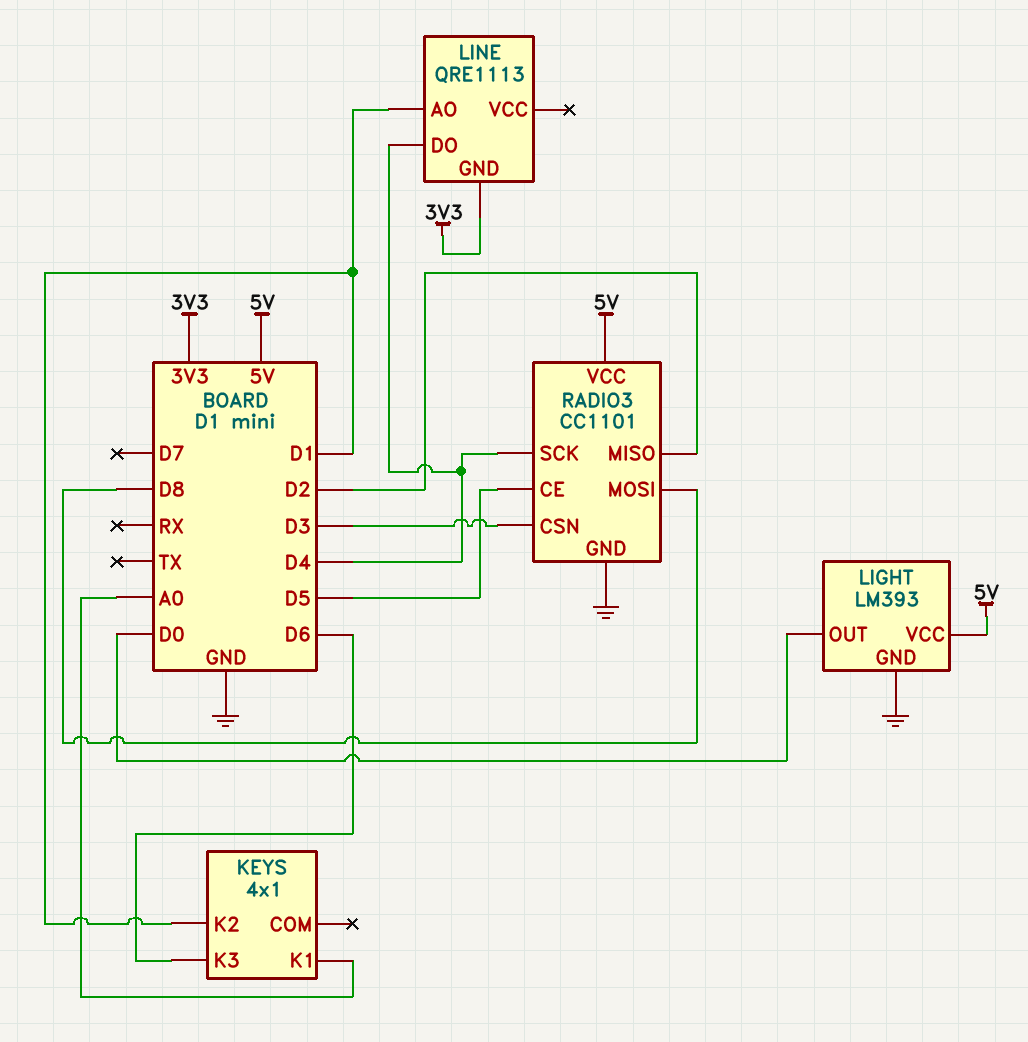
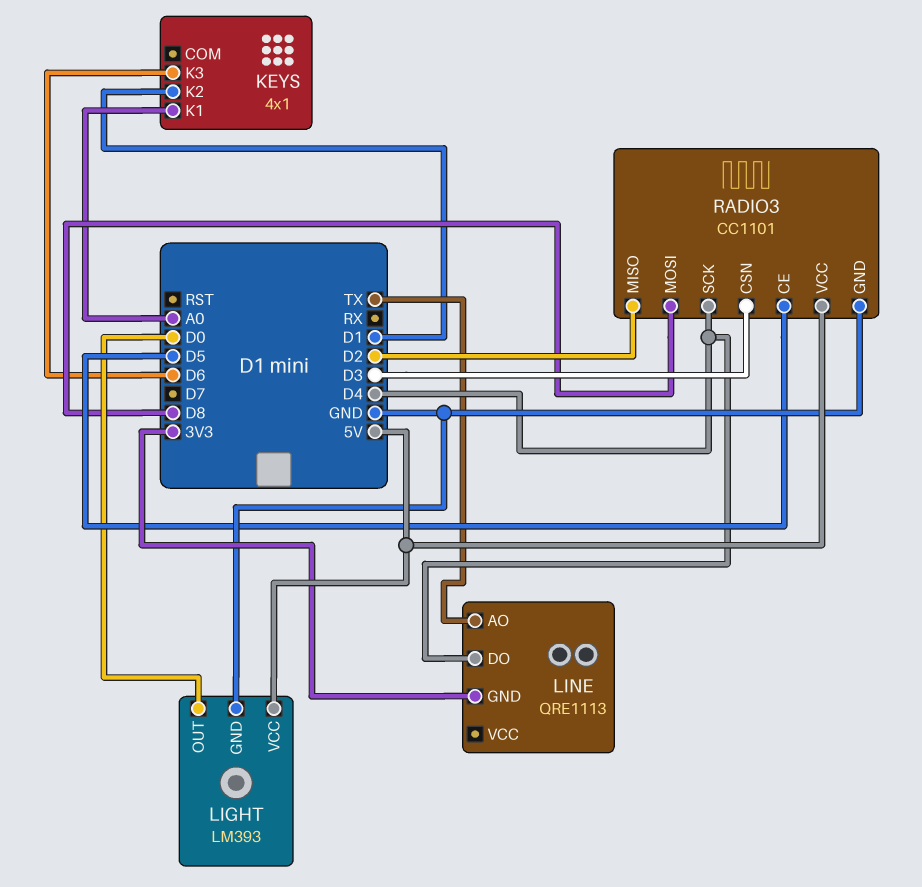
LINE pin AO: D1 -> TX

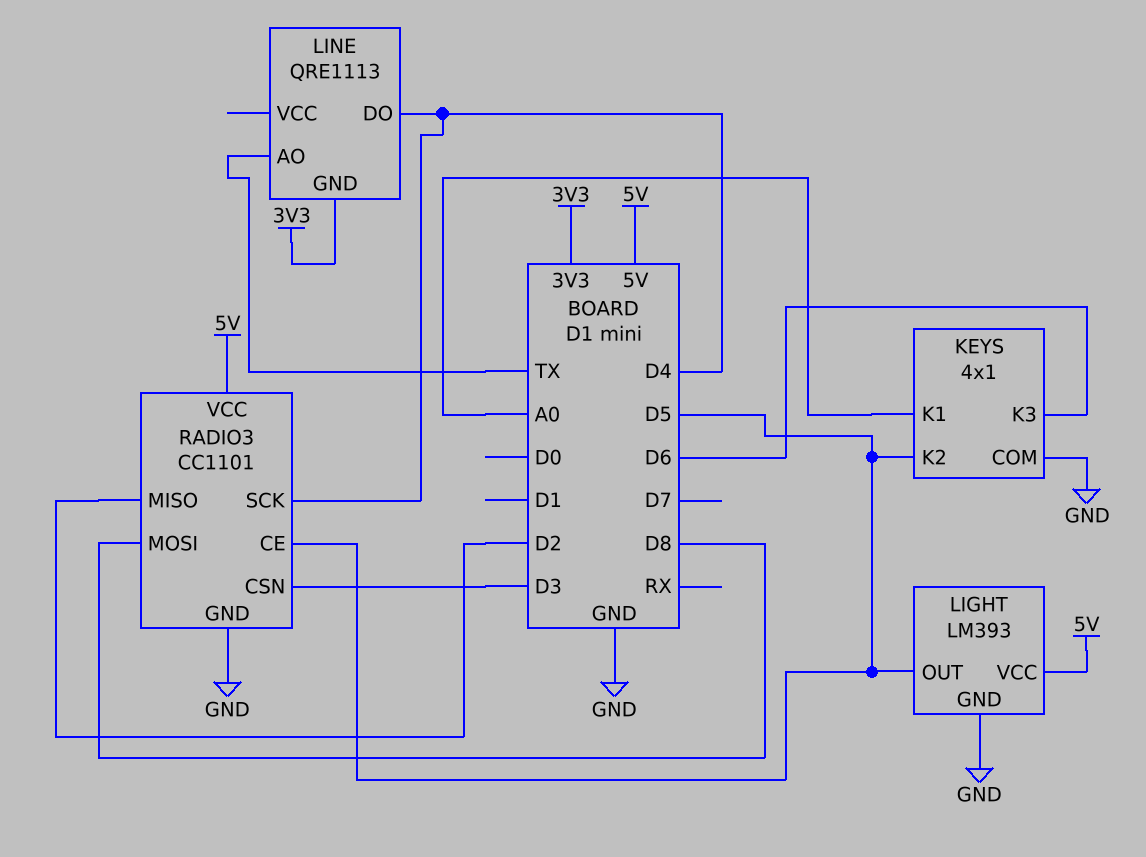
KEYS pin COM: none -> GND
KEYS pin K2: D1 -> D5
LIGHT pin OUT: D0 -> D5

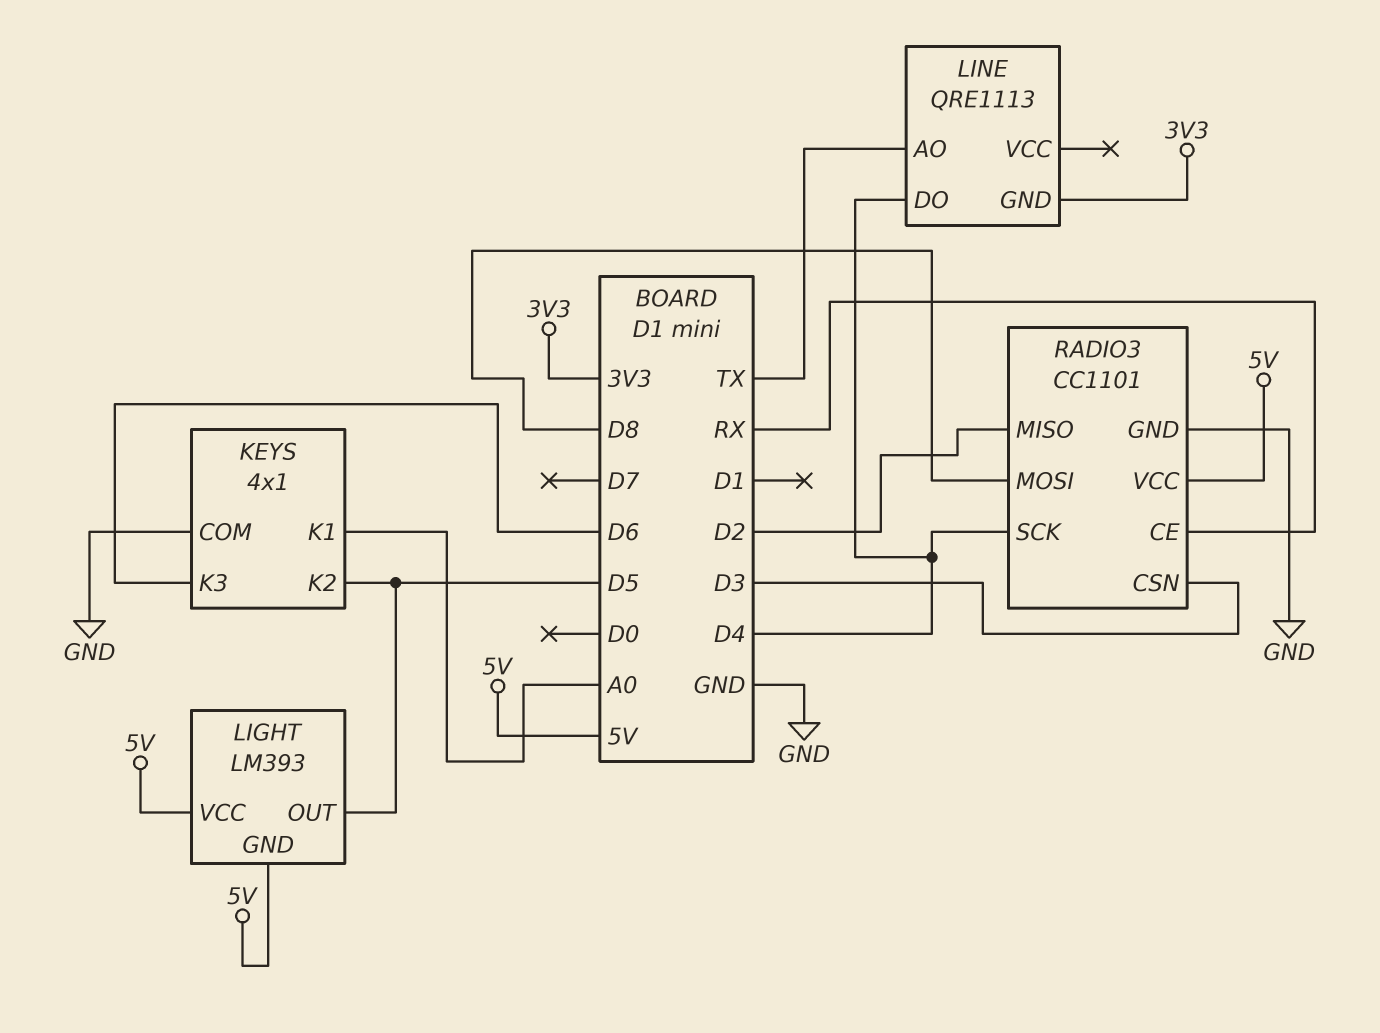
LIGHT pin GND: GND -> 5V
RADIO3 pin CE: D5 -> RX

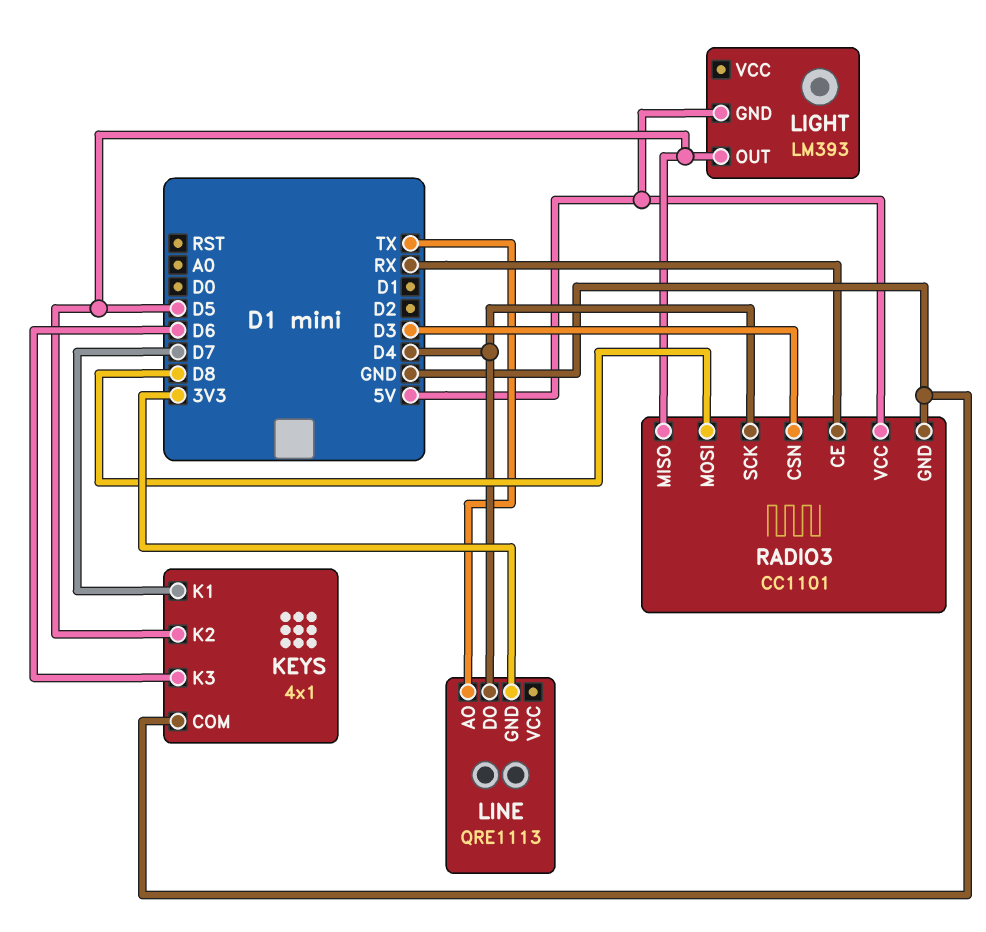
KEYS pin K1: A0 -> D7
LIGHT pin VCC: 5V -> none
RADIO3 pin MISO: D2 -> D5

